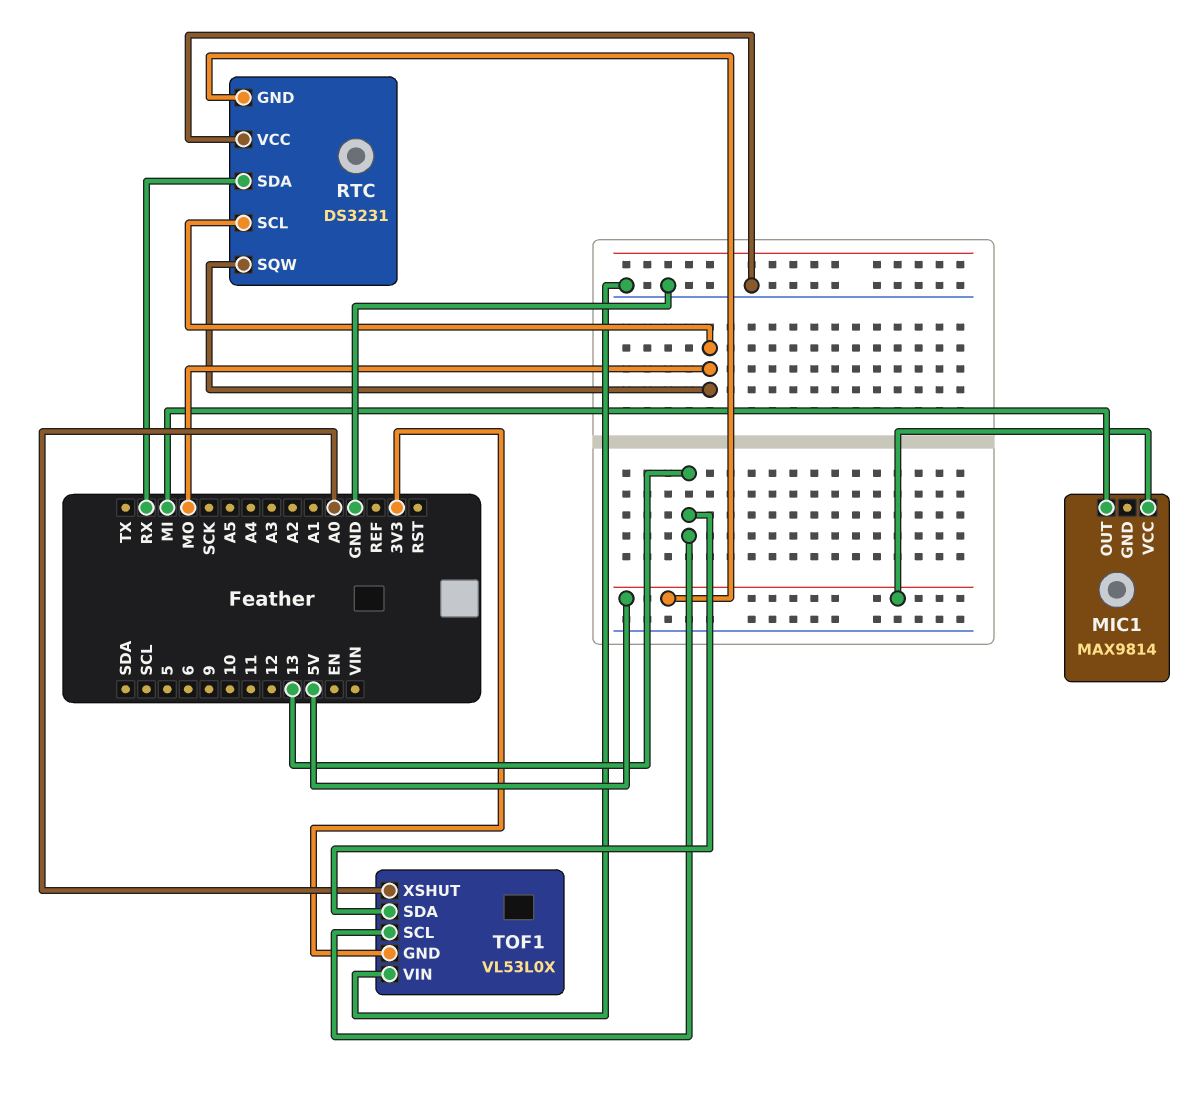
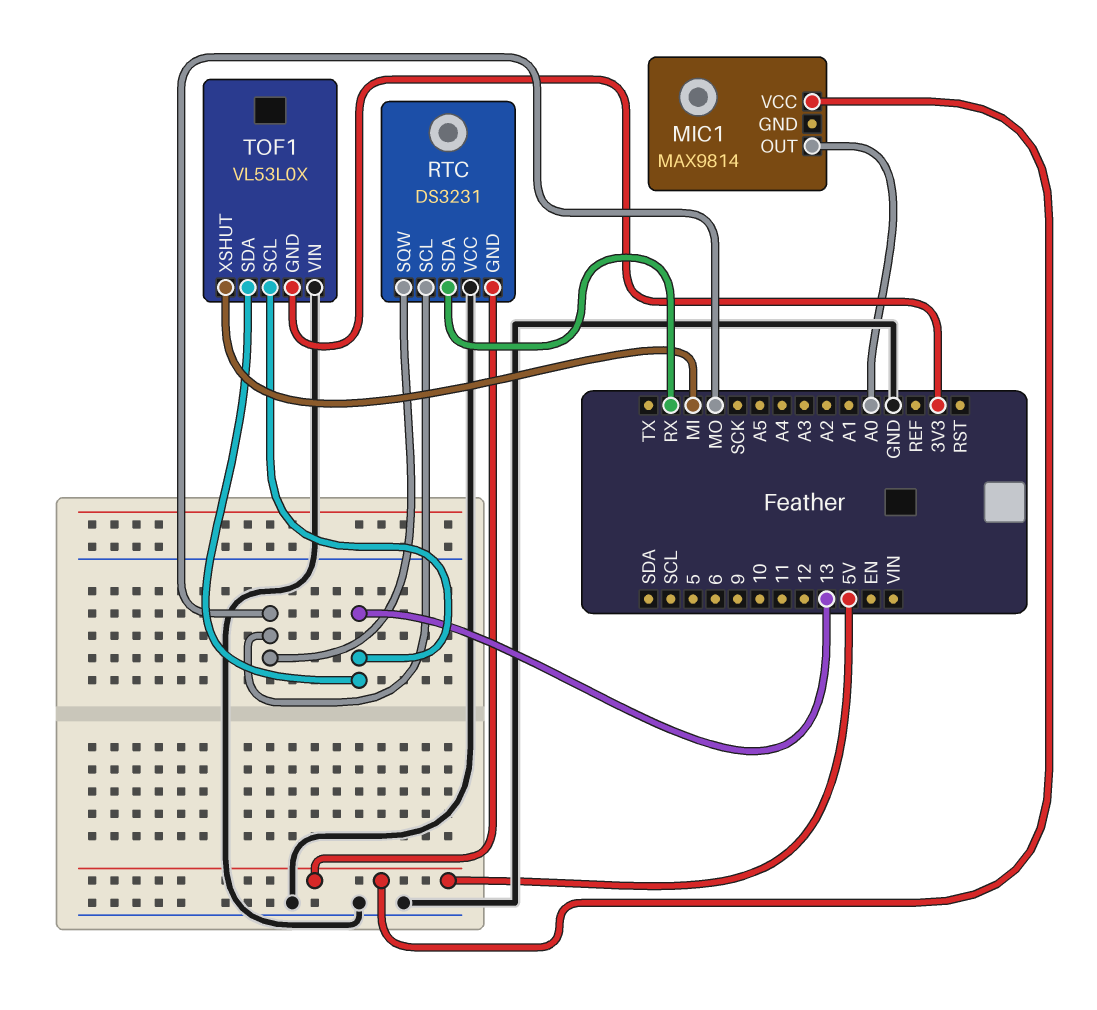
MIC1 pin OUT: MI -> A0
TOF1 pin XSHUT: A0 -> MI

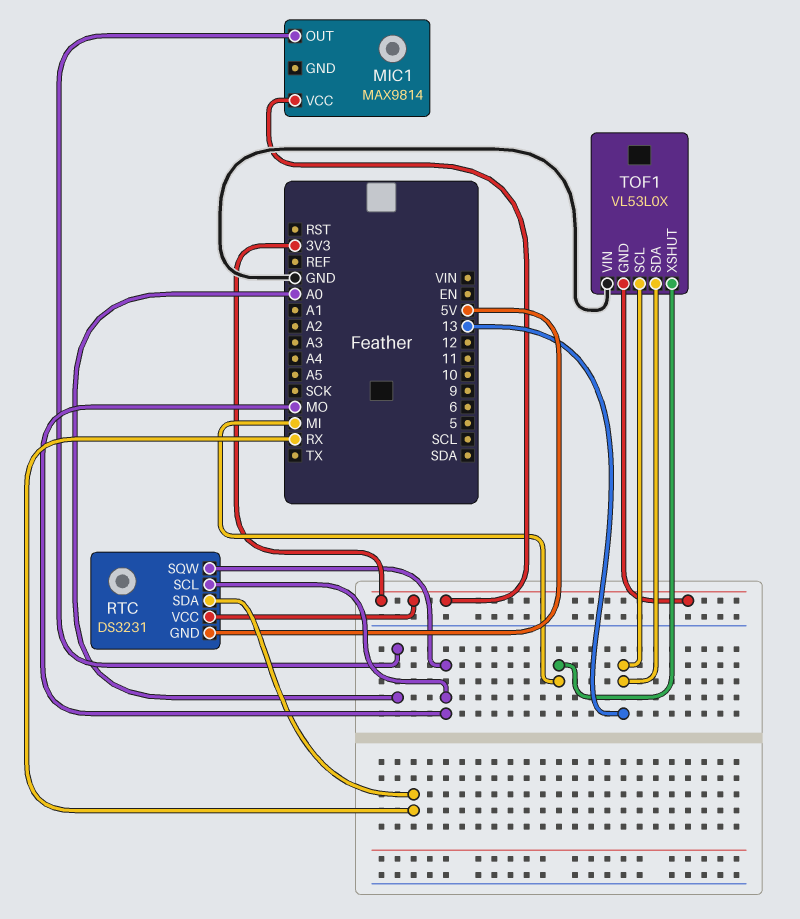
MIC1 pin VCC: 5V -> 3V3
RTC pin VCC: GND -> 3V3

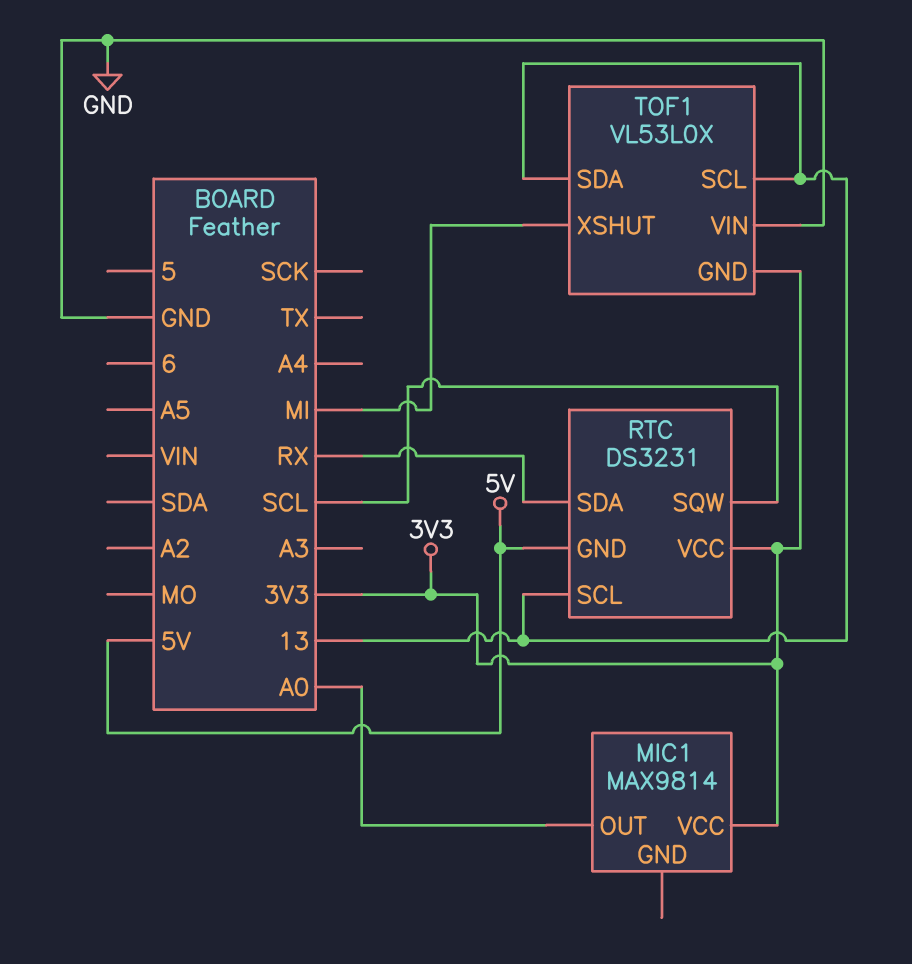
RTC pin SCL: MO -> 13
RTC pin SQW: MO -> SCL

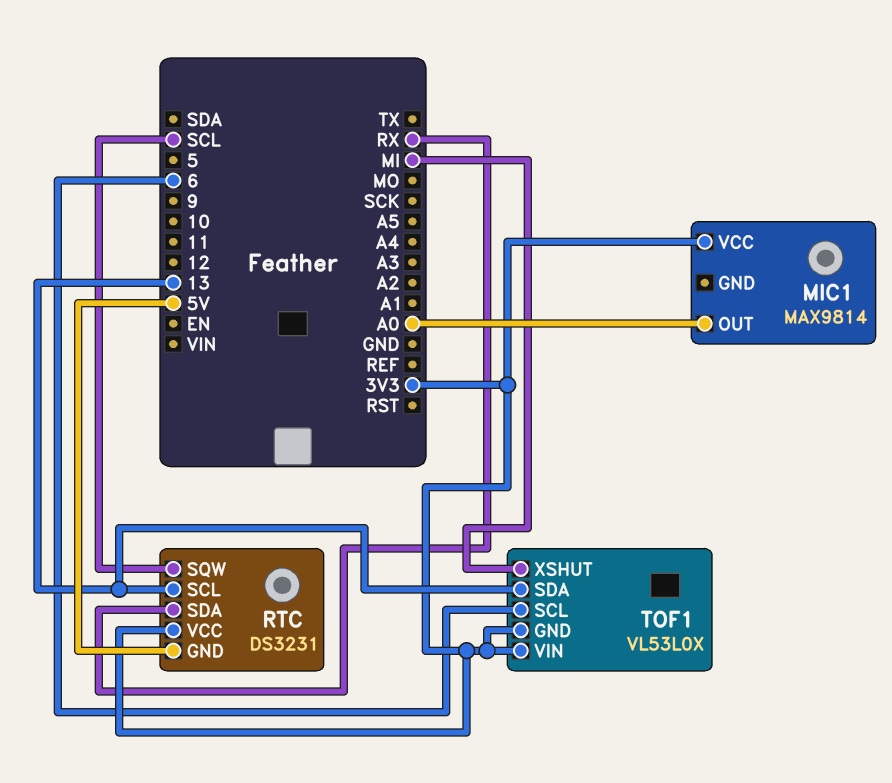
TOF1 pin SCL: 13 -> 6
TOF1 pin VIN: GND -> 3V3

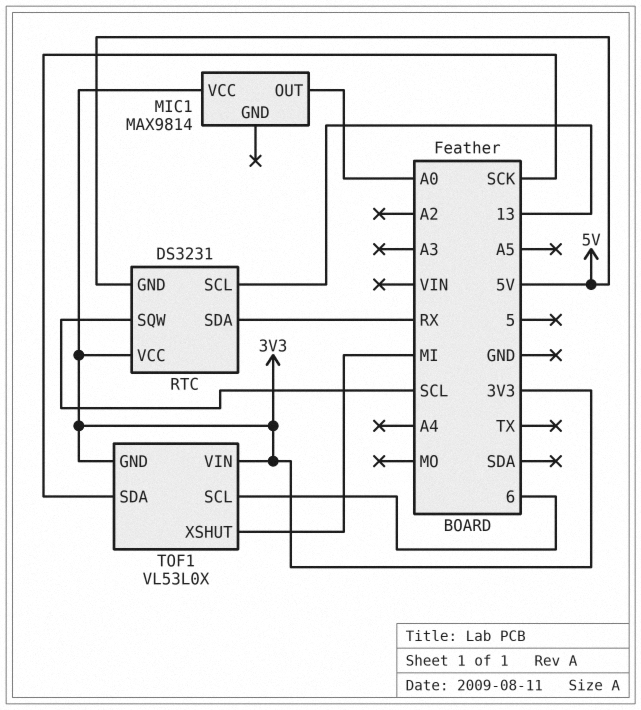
TOF1 pin SDA: 13 -> SCK

